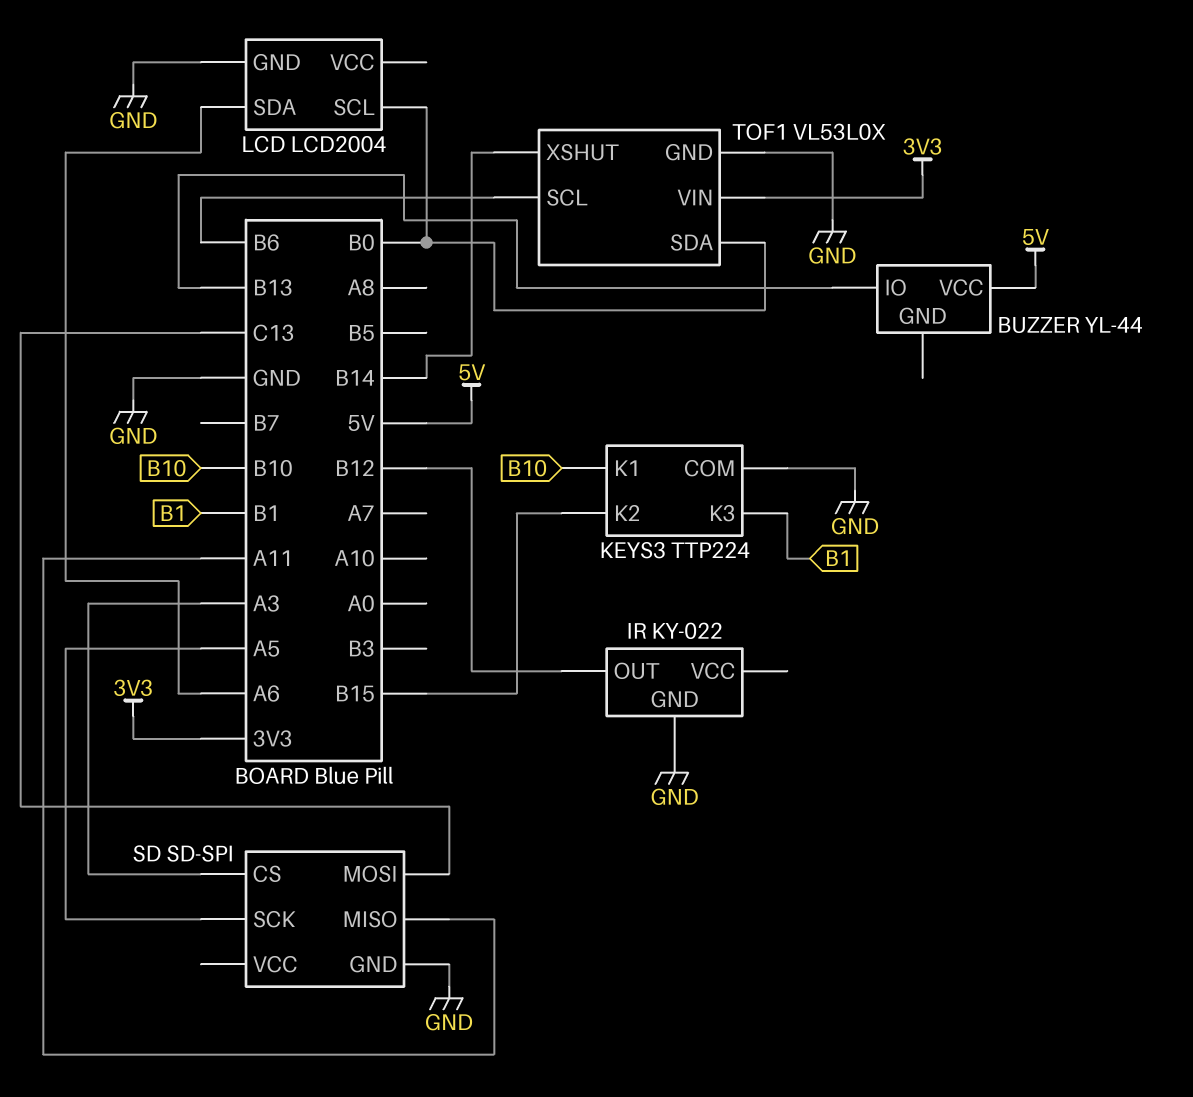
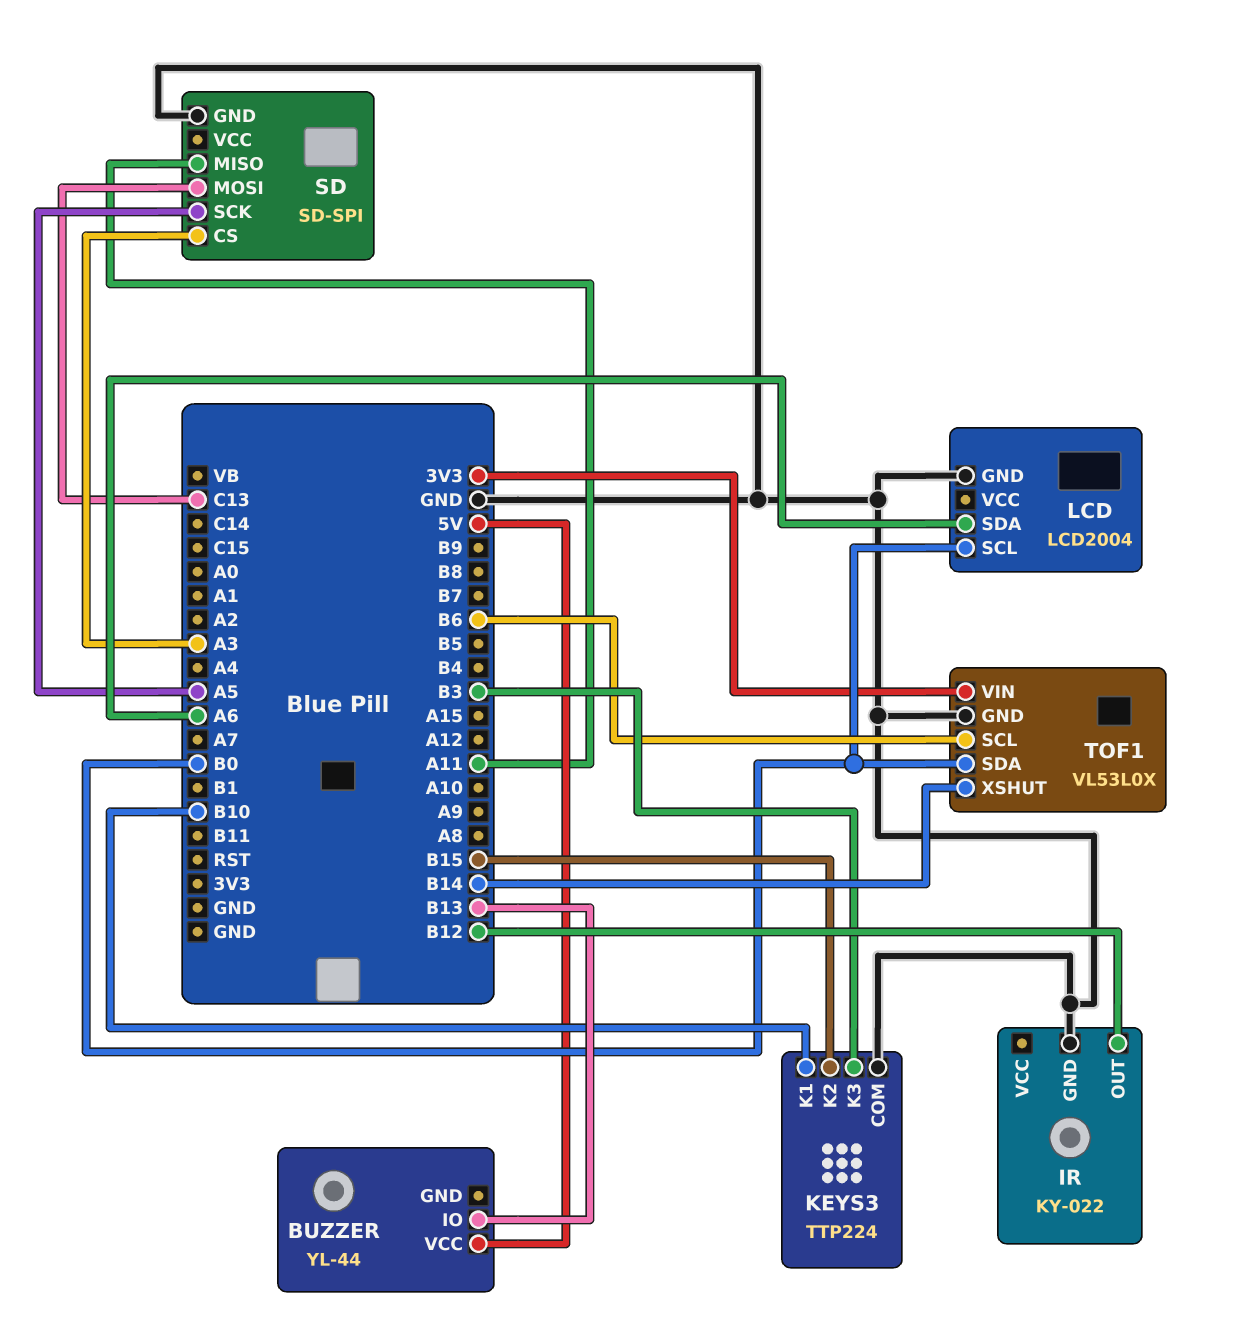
KEYS3 pin K3: B1 -> B3

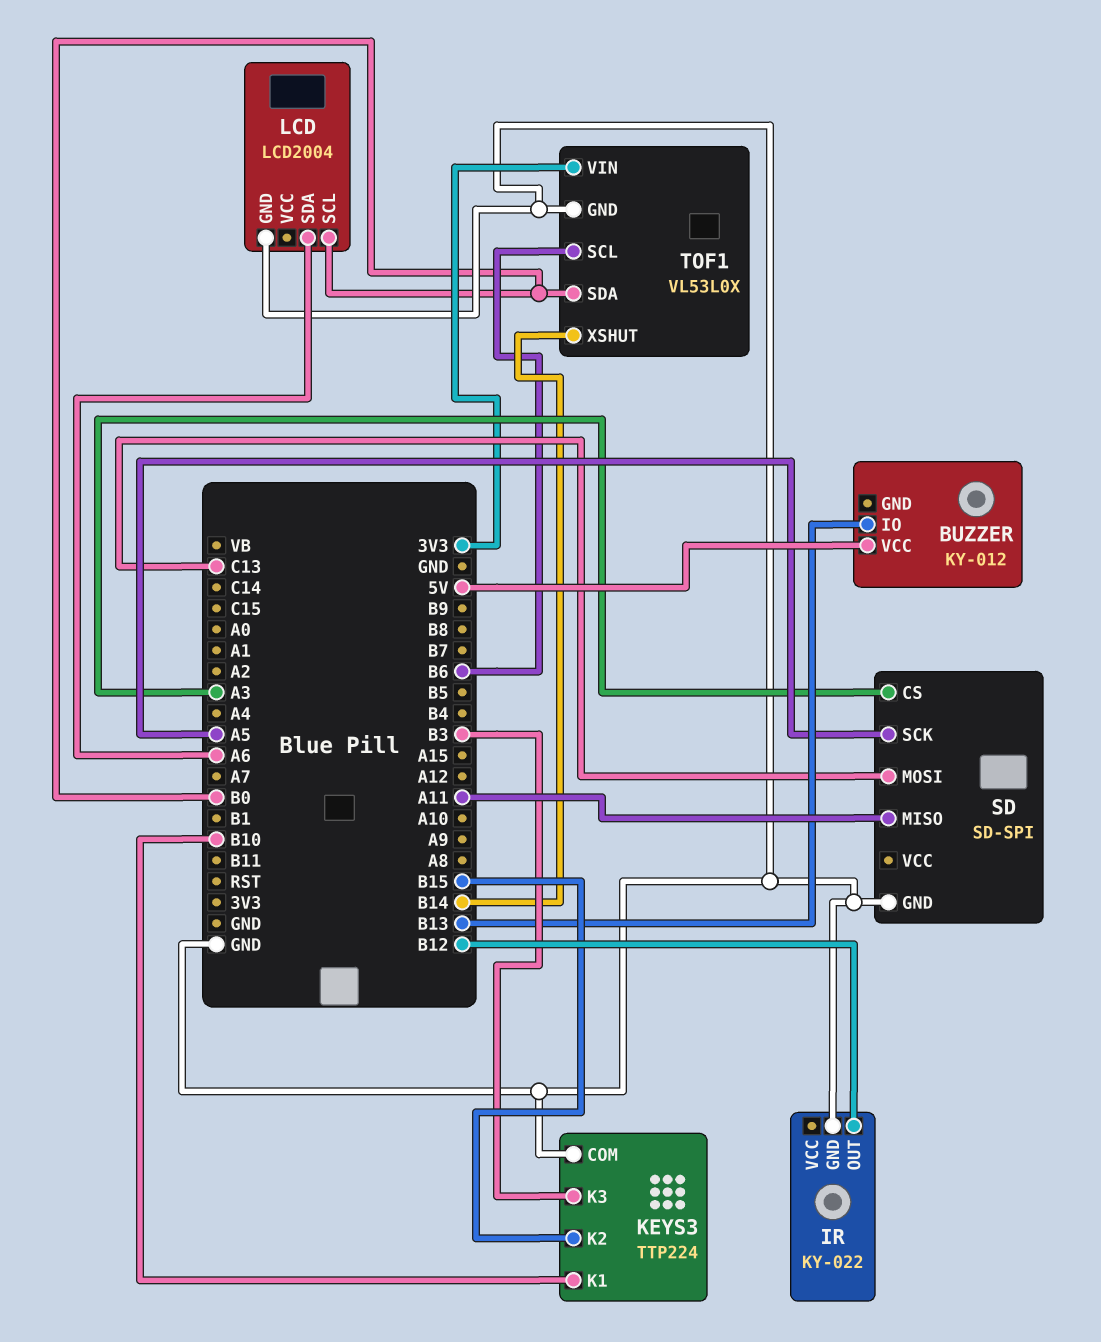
BUZZER: YL-44 -> KY-012

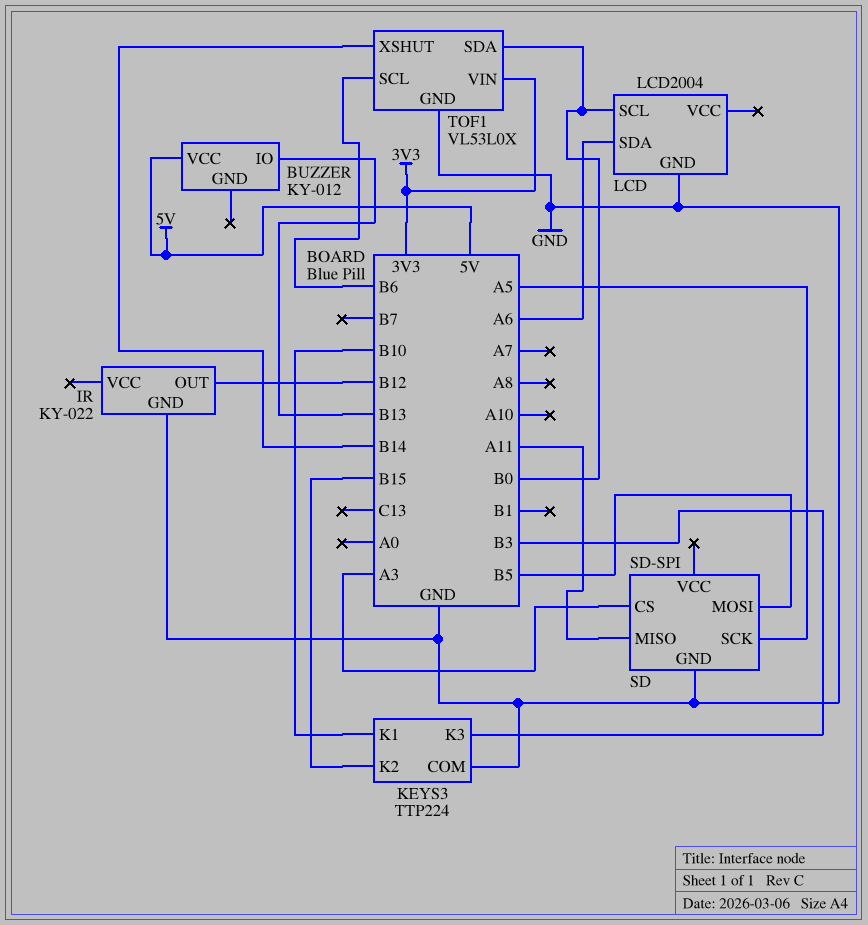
SD pin MOSI: C13 -> B5

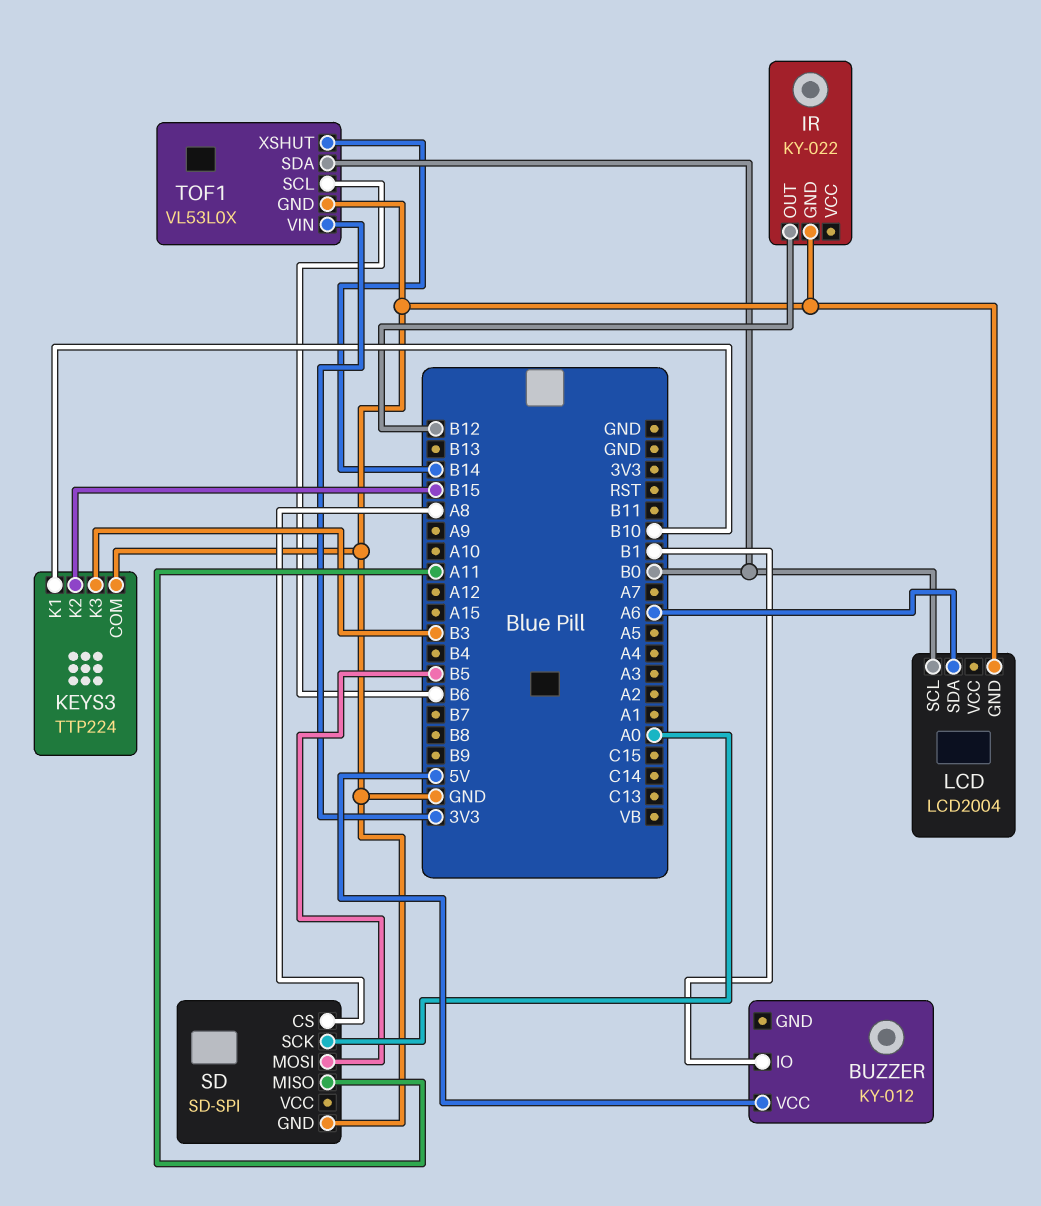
BUZZER pin IO: B13 -> B1
SD pin CS: A3 -> A8
SD pin SCK: A5 -> A0

